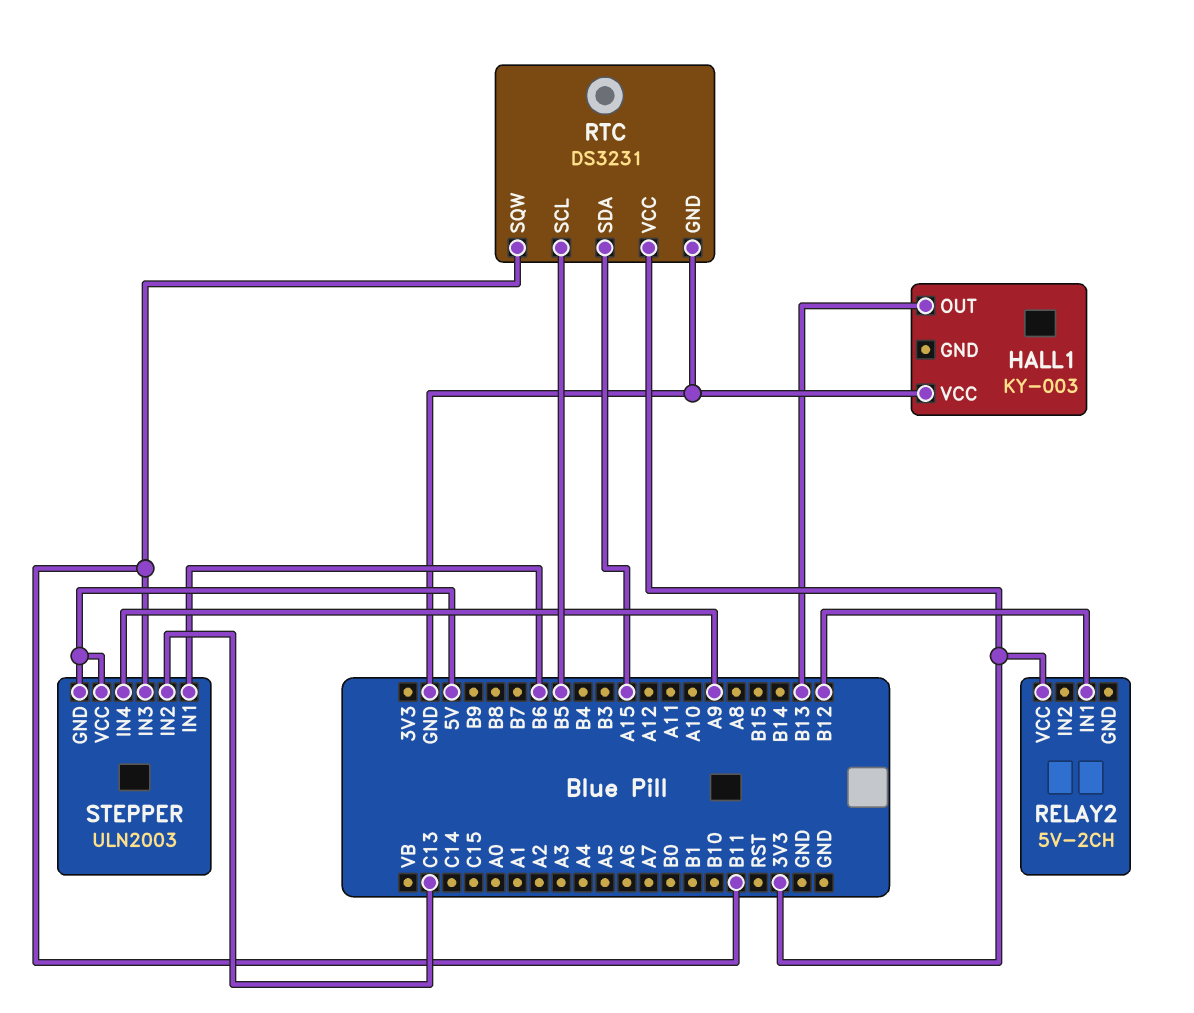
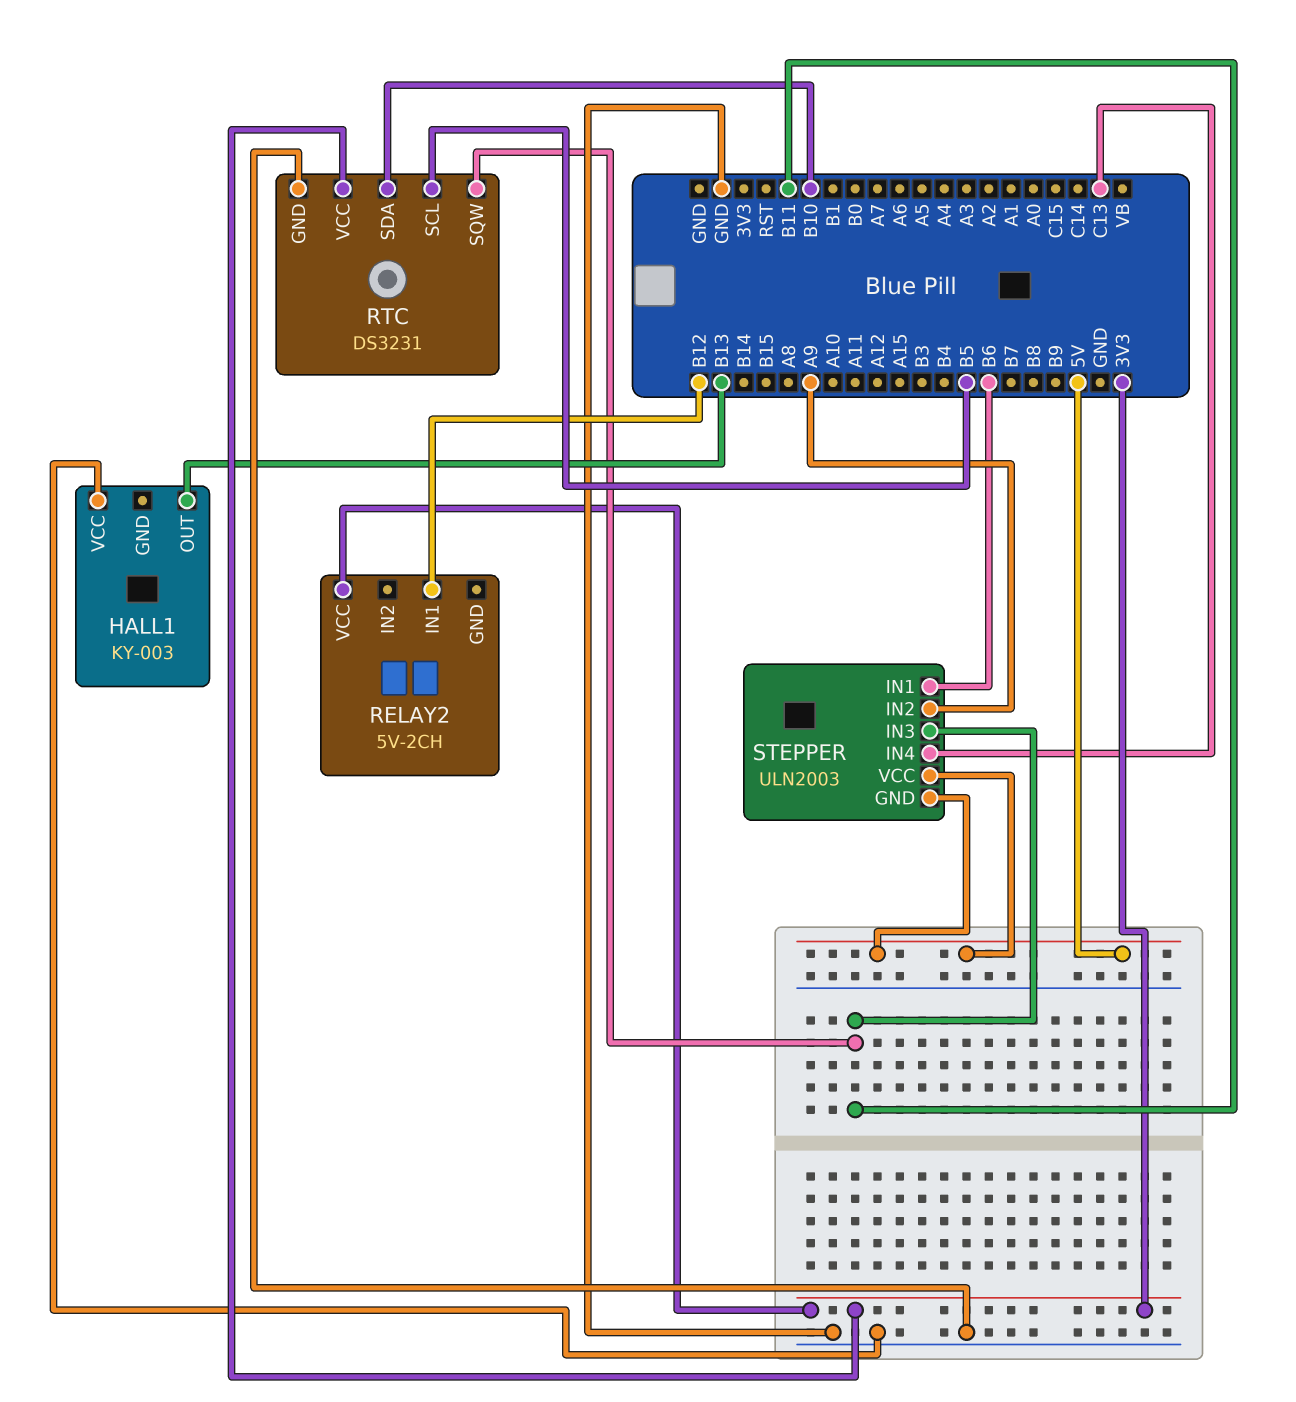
RTC pin SDA: A15 -> B10
STEPPER pin IN2: C13 -> A9
STEPPER pin IN4: A9 -> C13

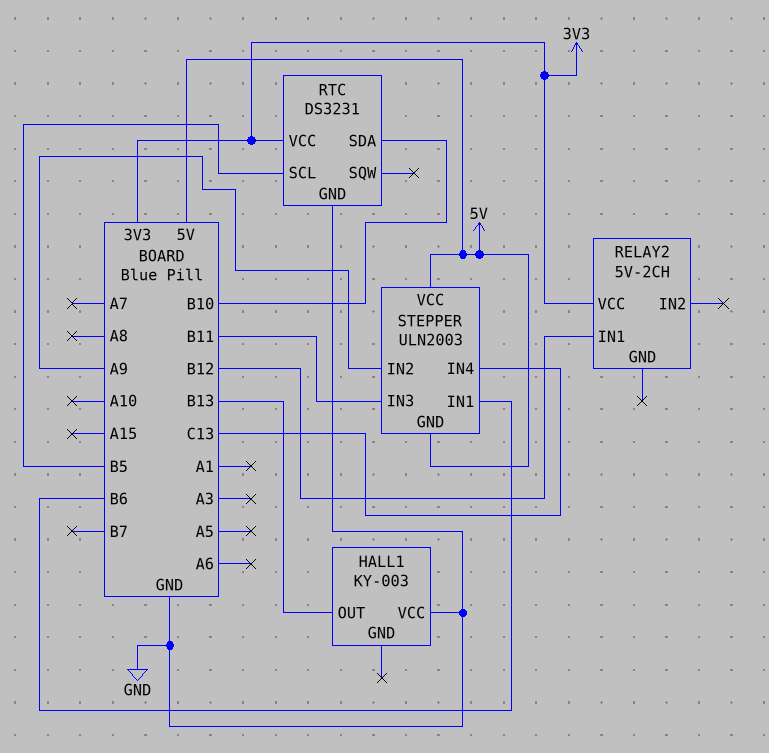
RTC pin SQW: B11 -> none

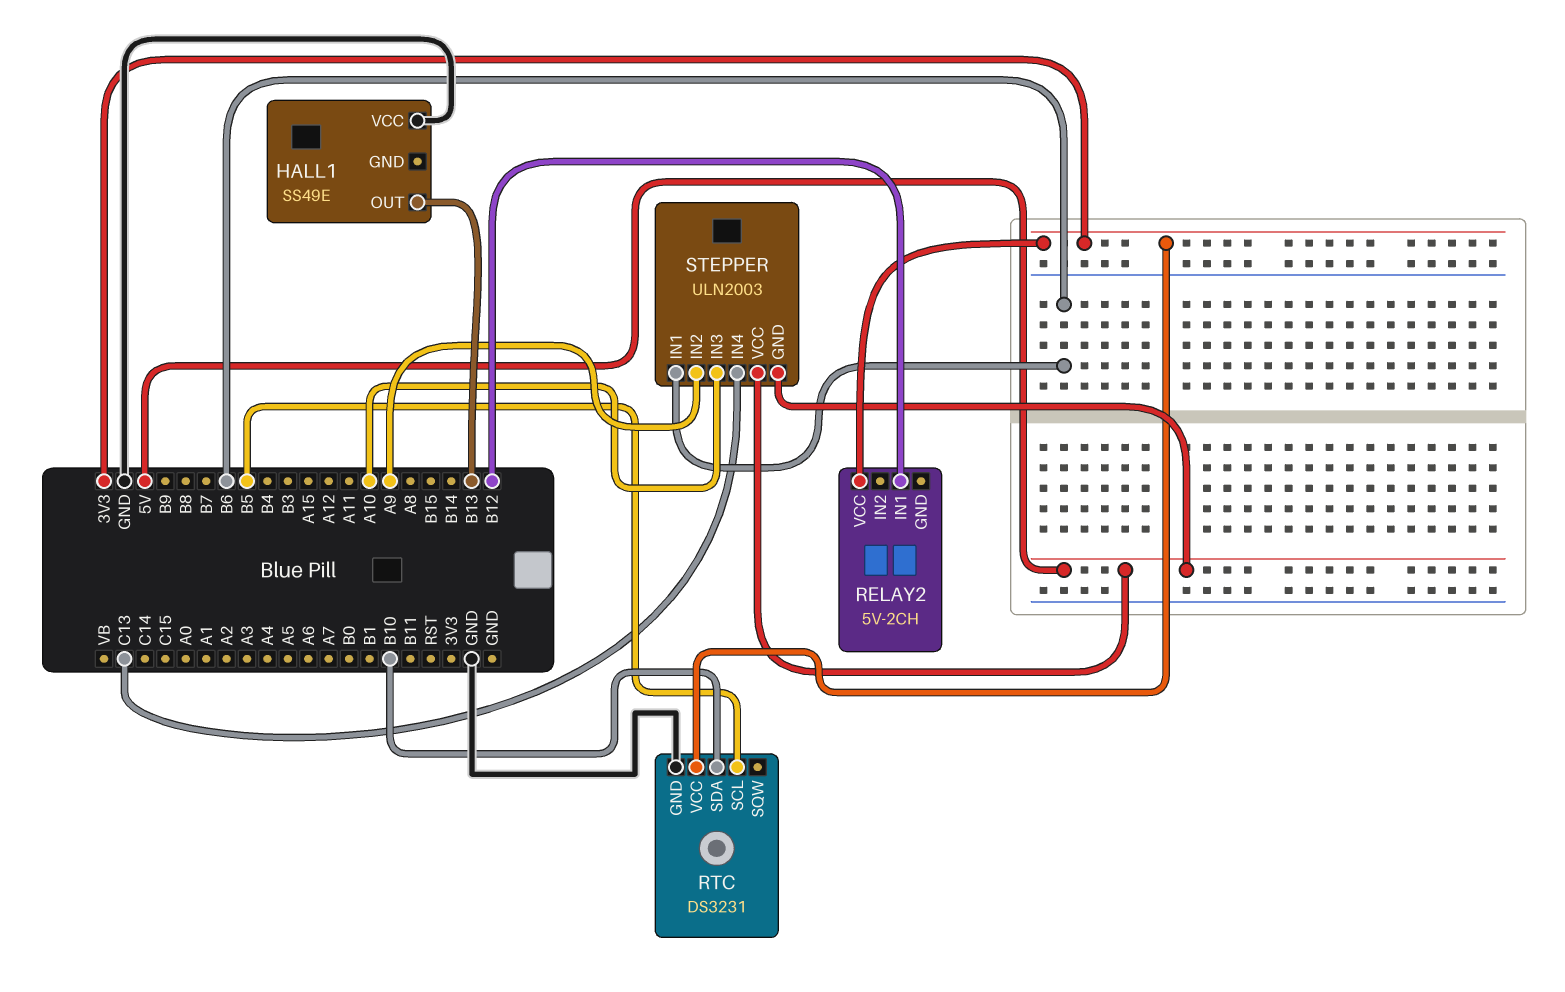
HALL1: KY-003 -> SS49E
STEPPER pin IN3: B11 -> A10

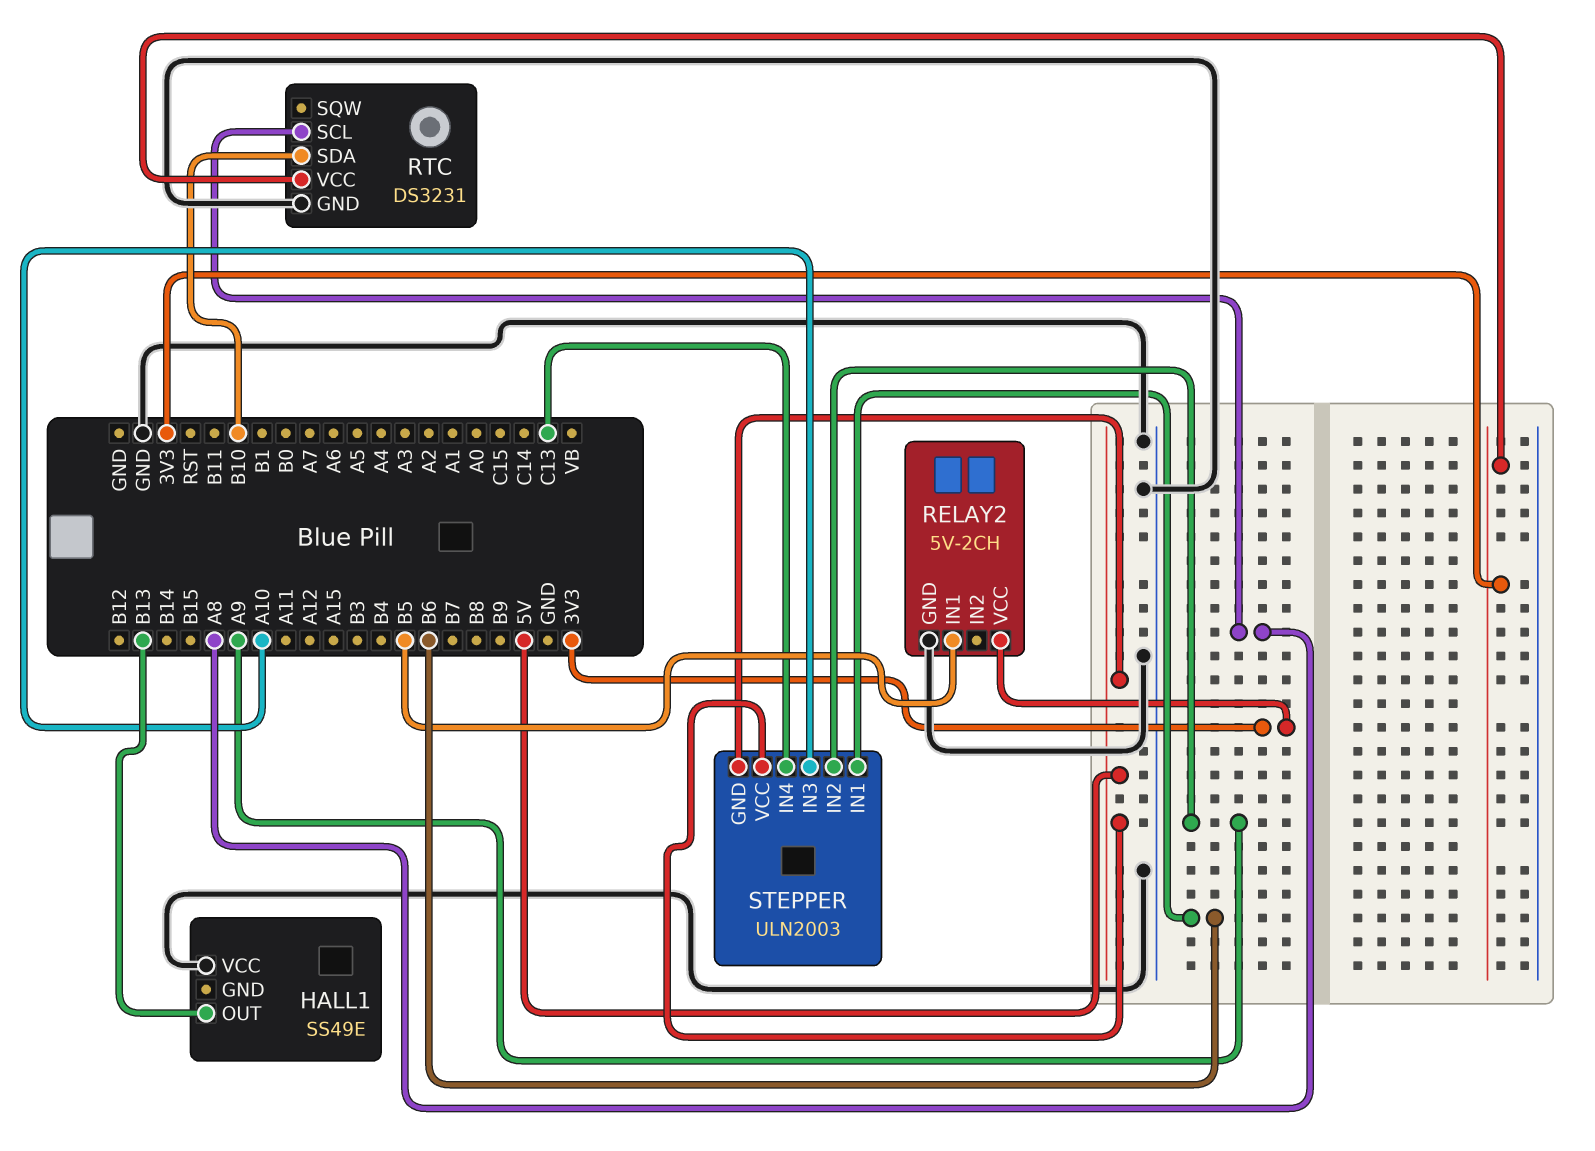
RELAY2 pin GND: none -> GND
RELAY2 pin IN1: B12 -> B5
RTC pin SCL: B5 -> A8

